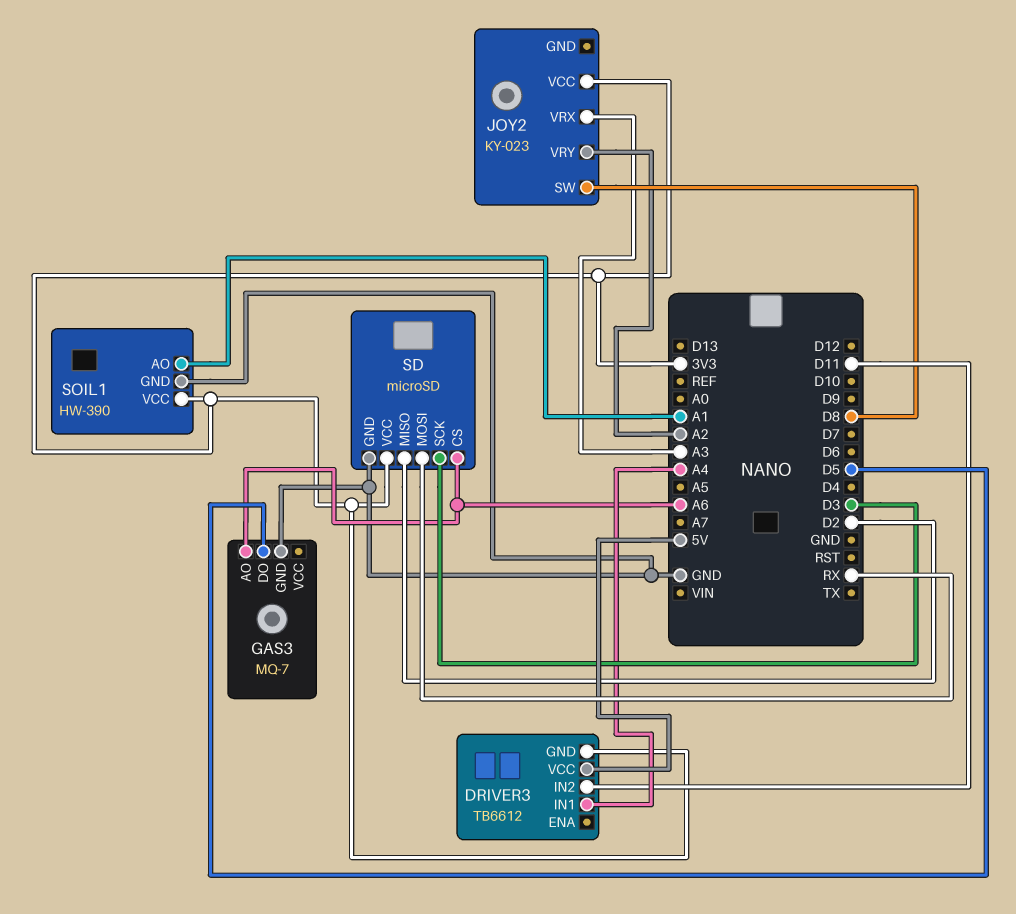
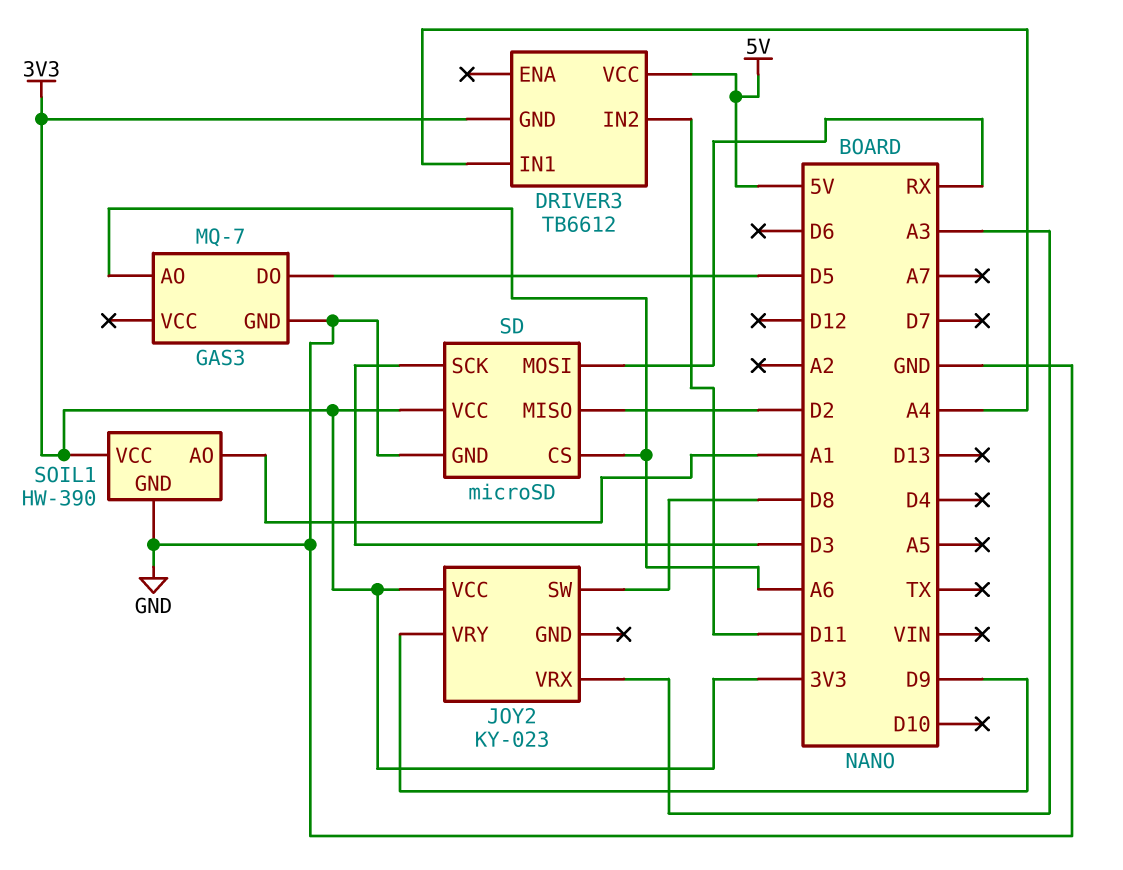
JOY2 pin VRY: A2 -> D9

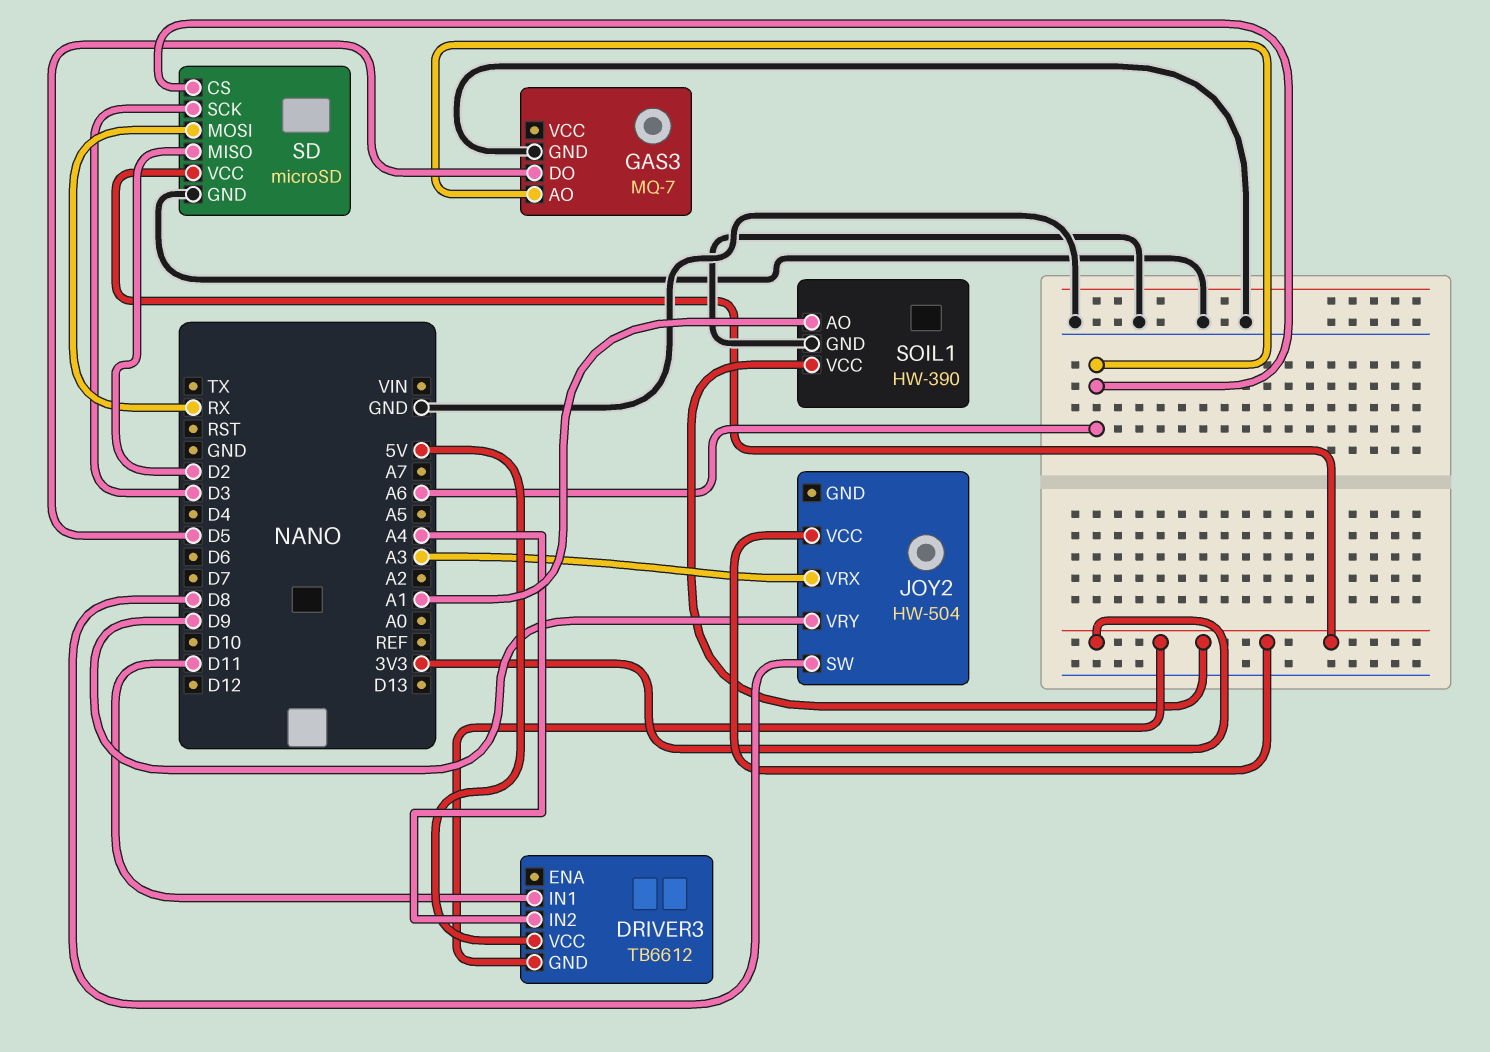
DRIVER3 pin IN1: A4 -> D11
DRIVER3 pin IN2: D11 -> A4
JOY2: KY-023 -> HW-504

